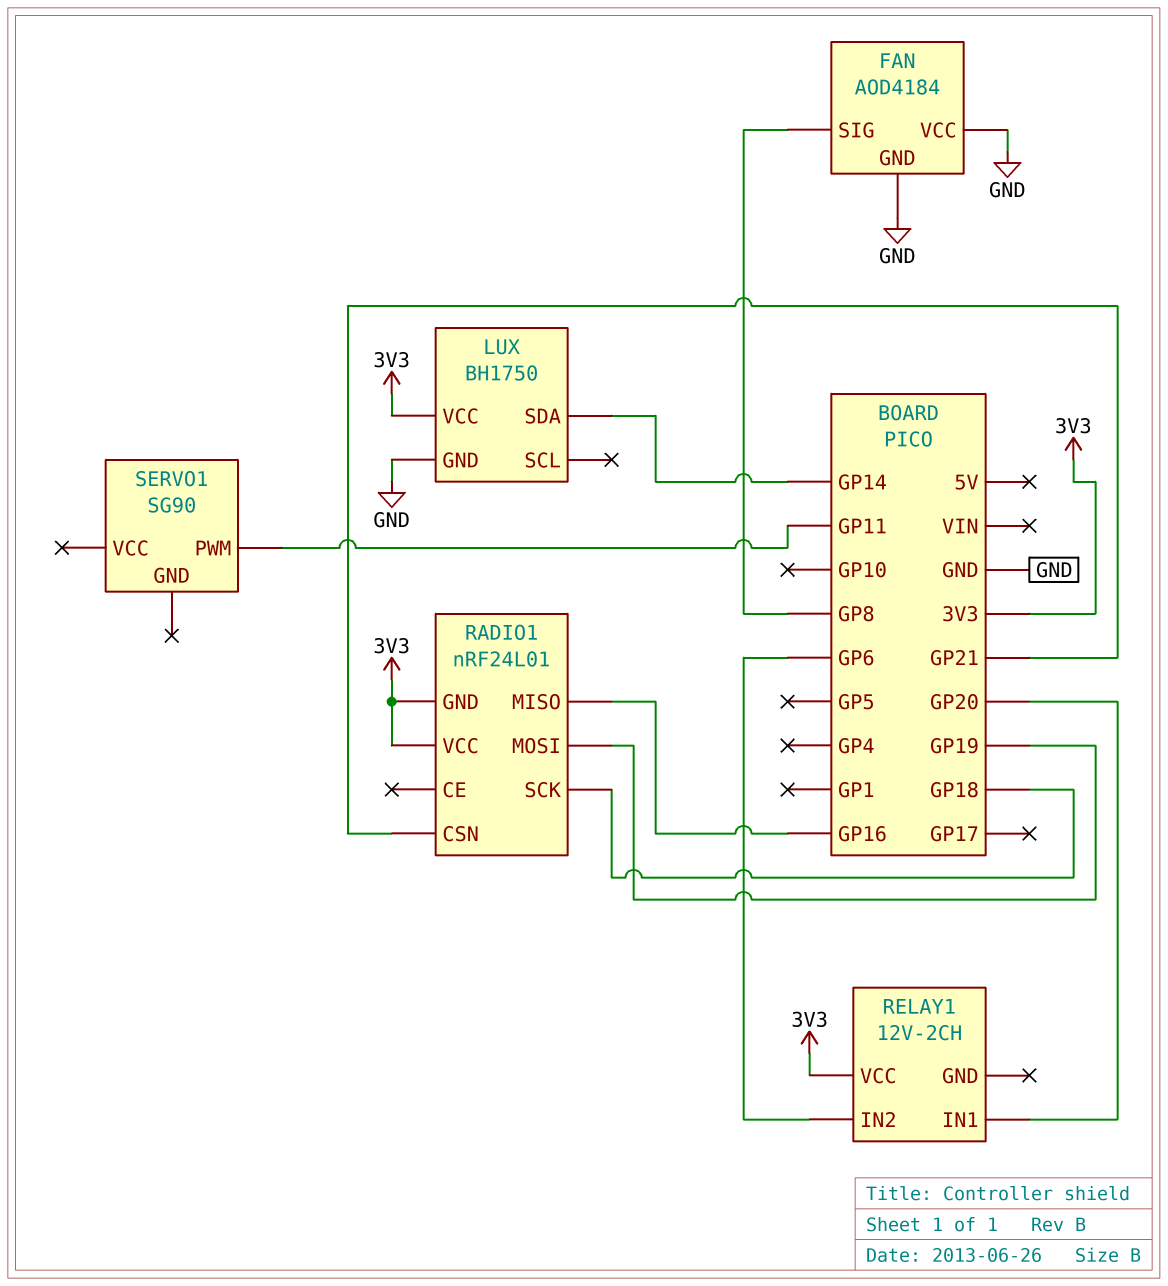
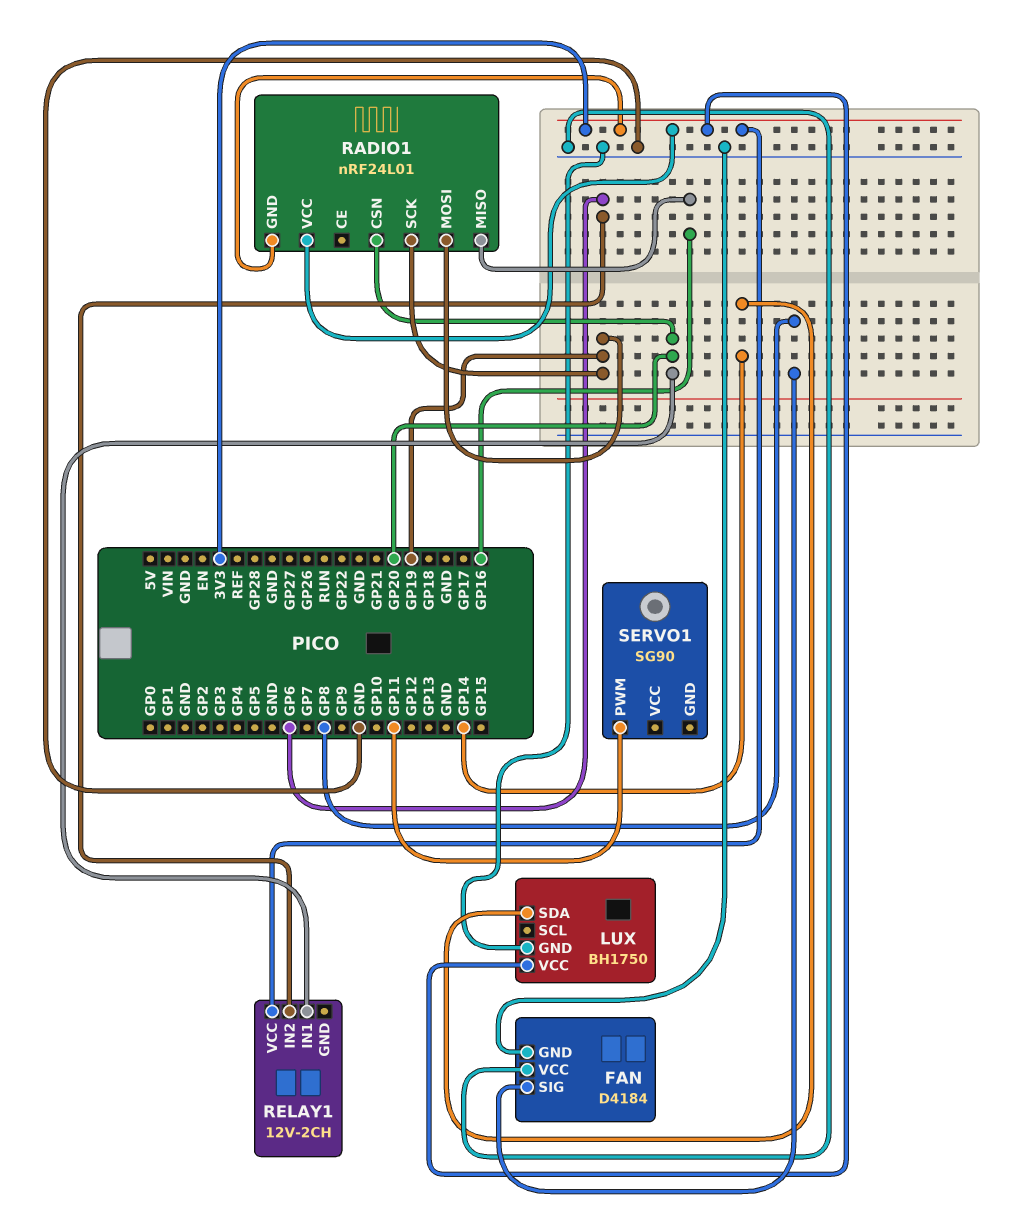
FAN: AOD4184 -> D4184
RADIO1 pin CSN: GP21 -> GP20
RADIO1 pin SCK: GP18 -> GP19

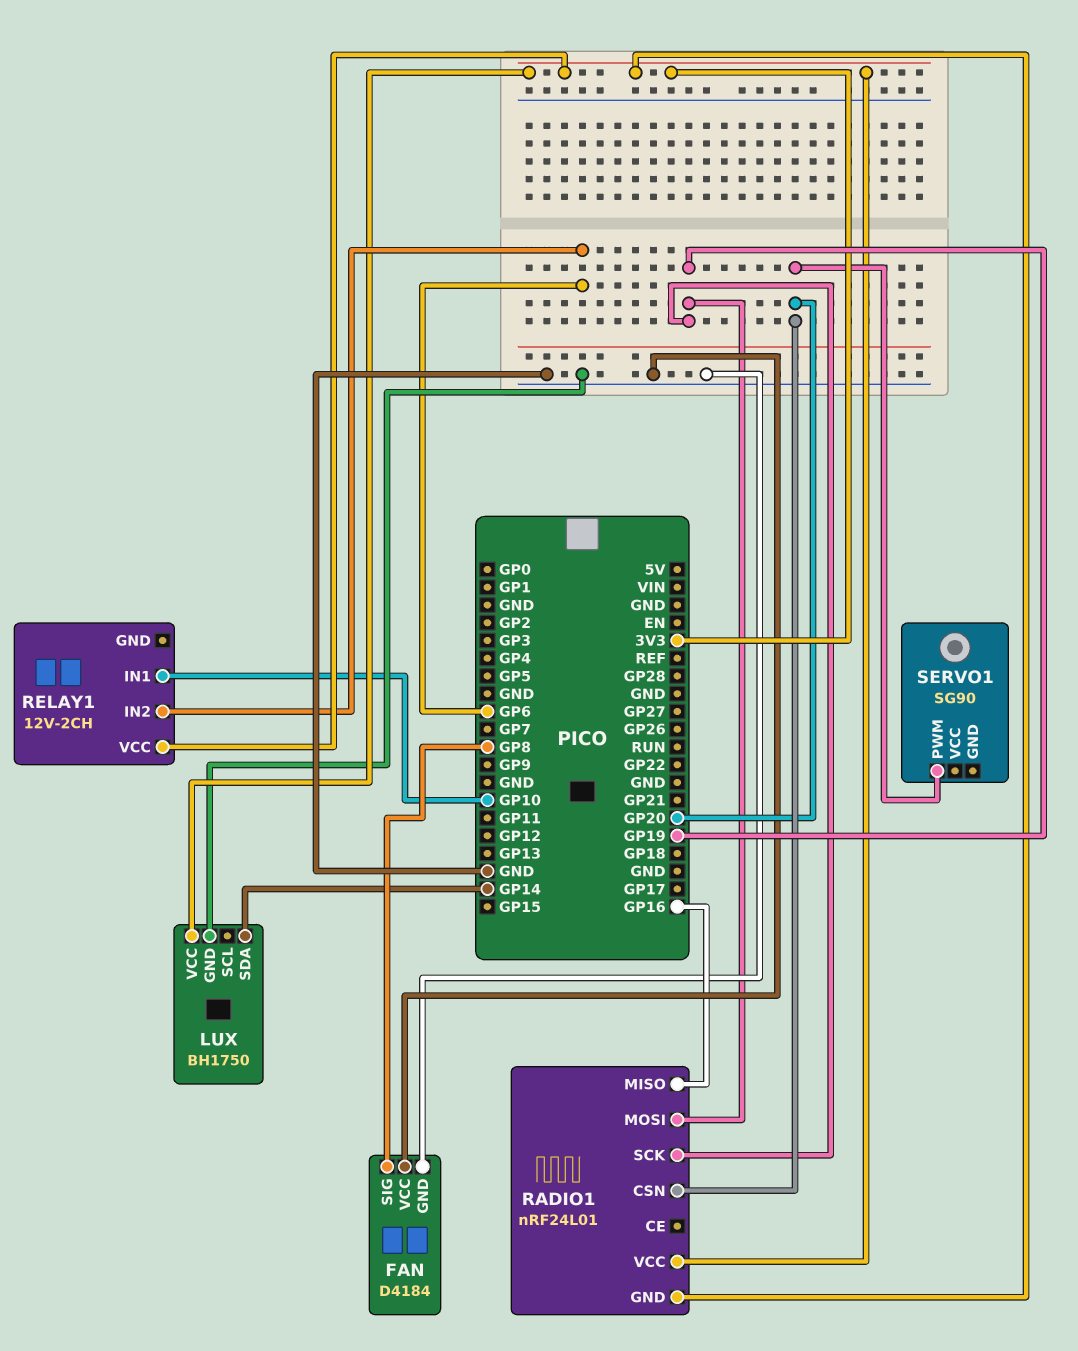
RELAY1 pin IN1: GP20 -> GP10
SERVO1 pin PWM: GP11 -> GP20

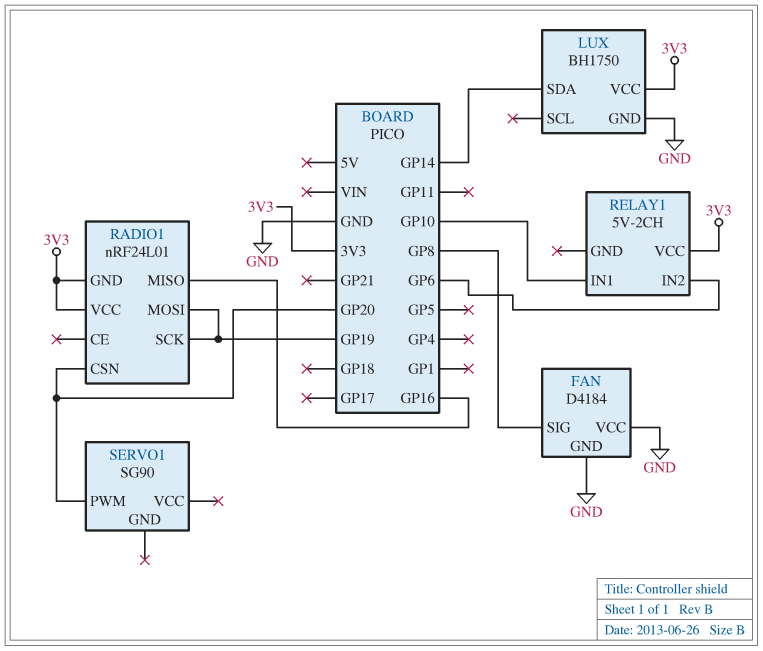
RELAY1: 12V-2CH -> 5V-2CH

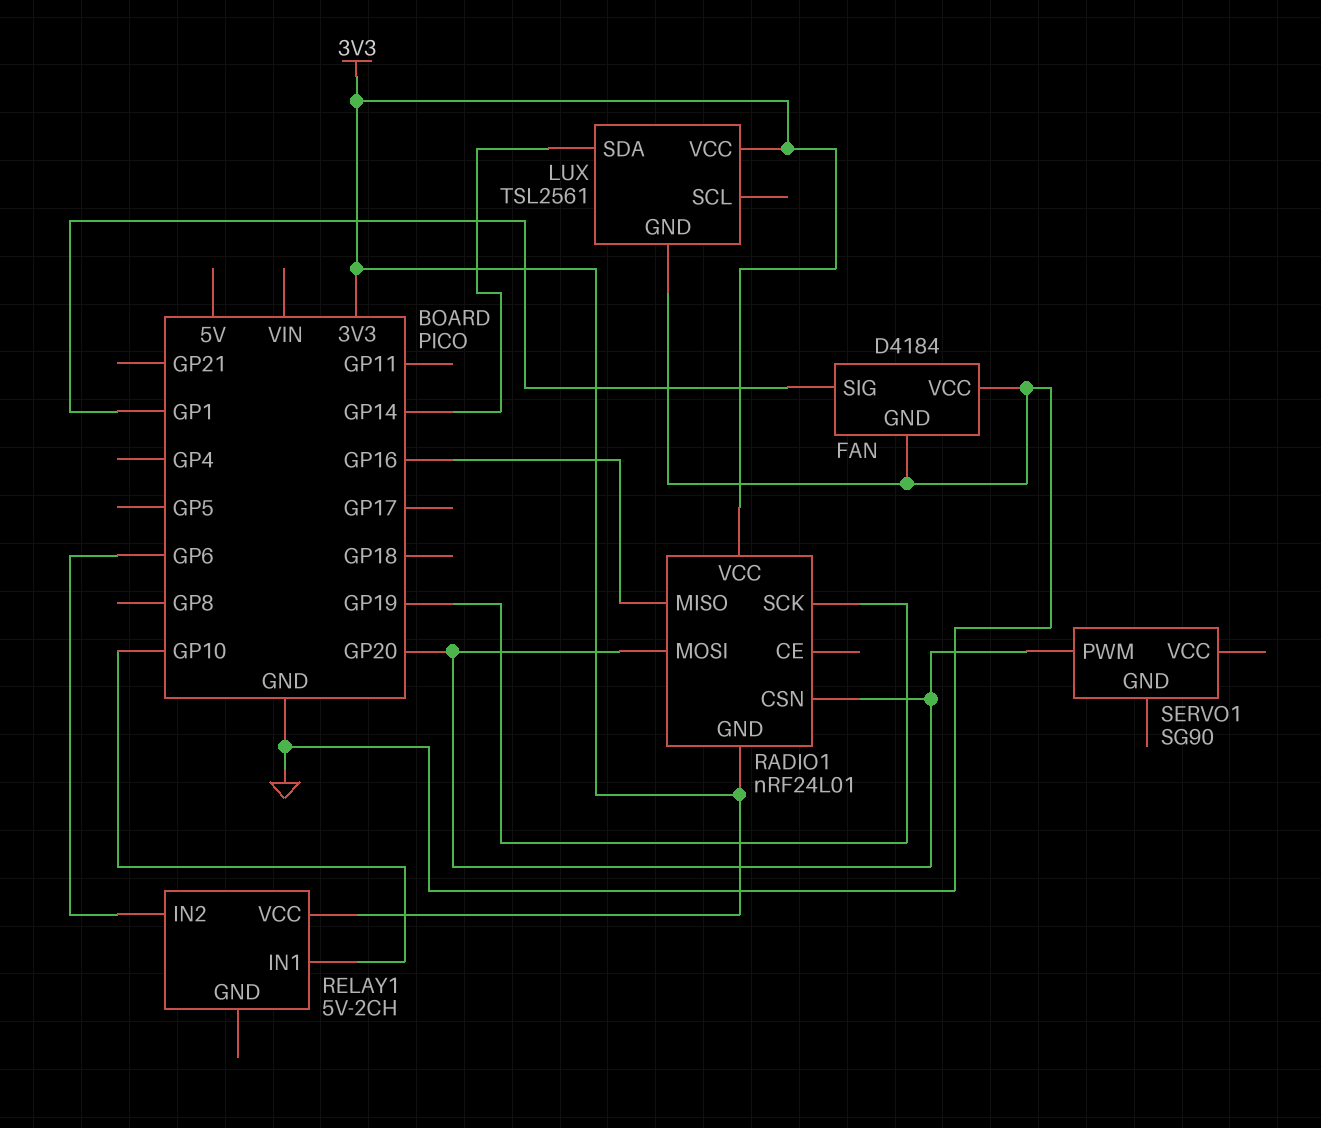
FAN pin SIG: GP8 -> GP1
LUX: BH1750 -> TSL2561
RADIO1 pin MOSI: GP19 -> GP20

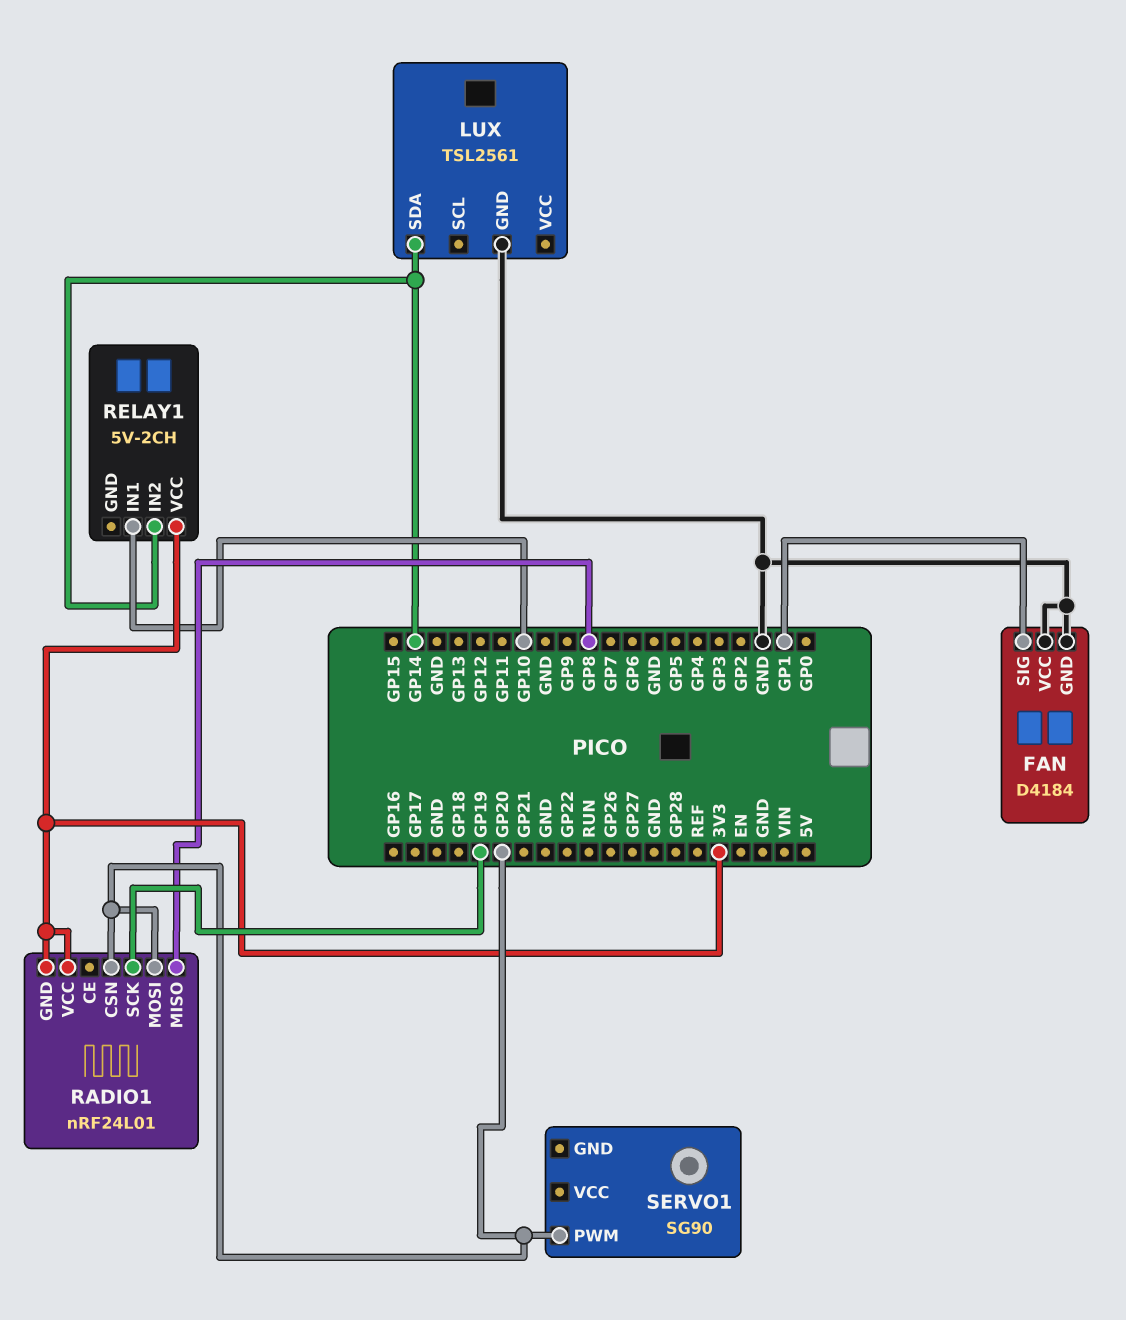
LUX pin VCC: 3V3 -> none
RADIO1 pin MISO: GP16 -> GP8
RELAY1 pin IN2: GP6 -> GP14

